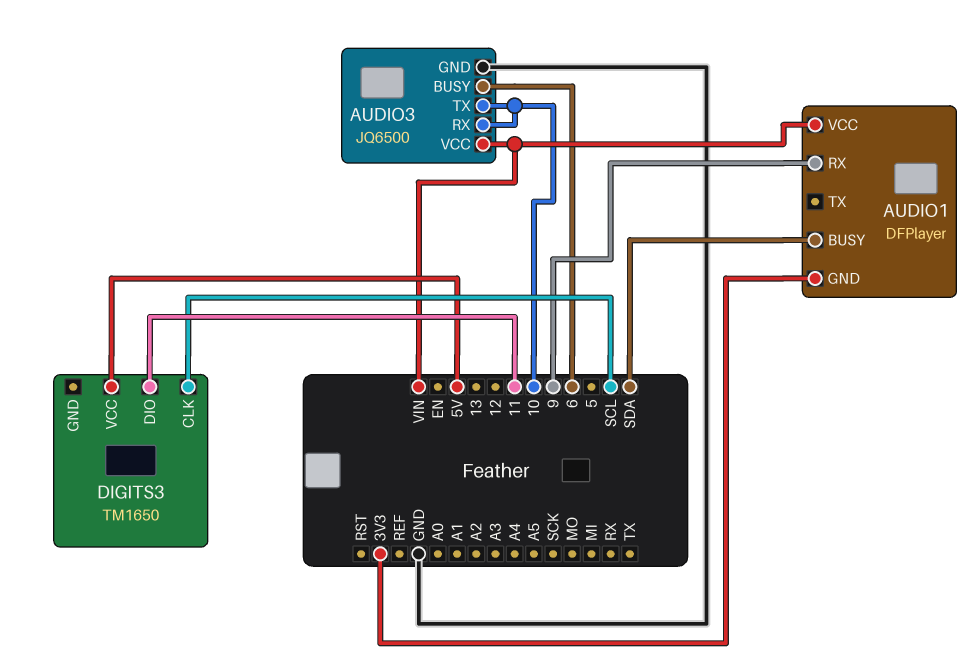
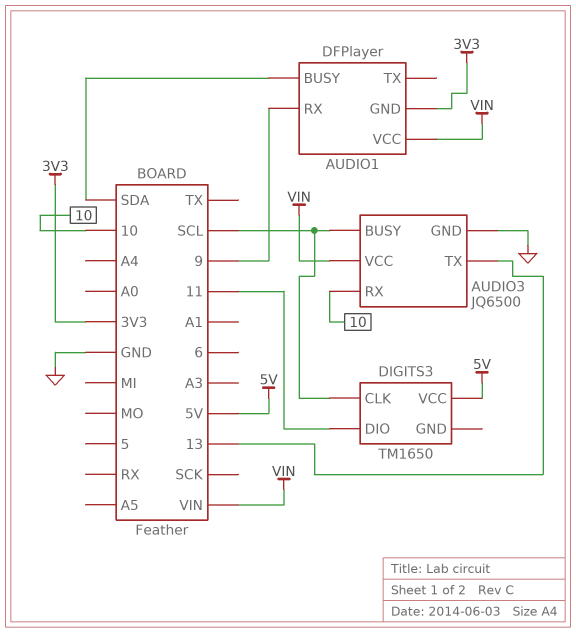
AUDIO3 pin BUSY: 6 -> SCL
AUDIO3 pin TX: 10 -> 13

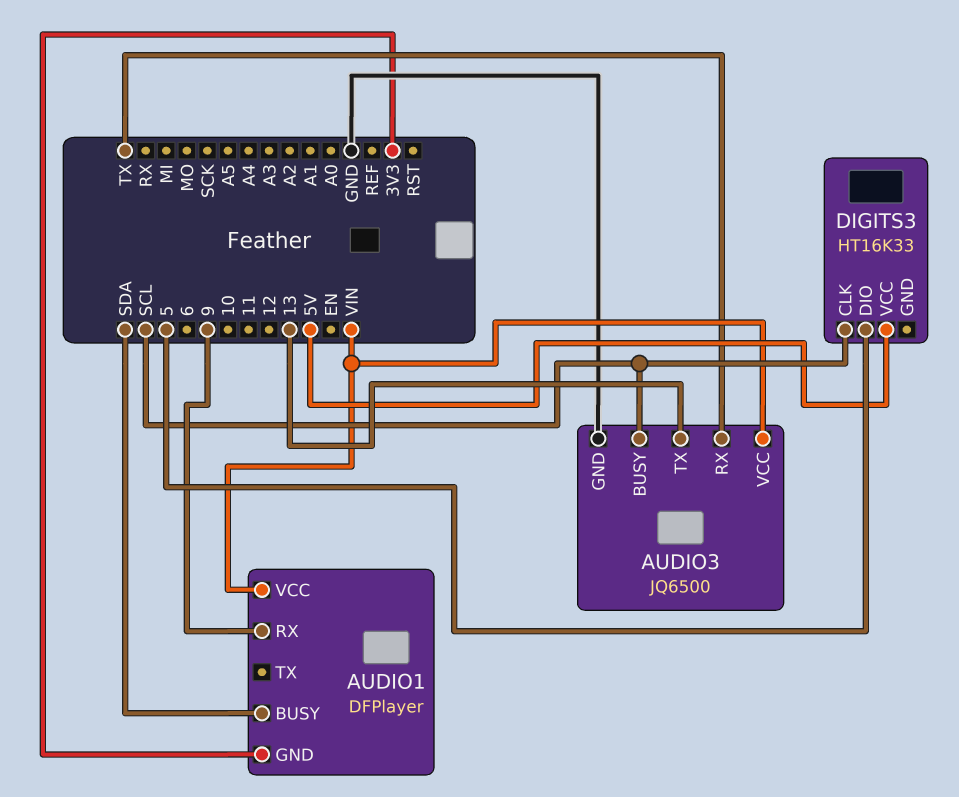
AUDIO3 pin RX: 10 -> TX
DIGITS3: TM1650 -> HT16K33
DIGITS3 pin DIO: 11 -> 5

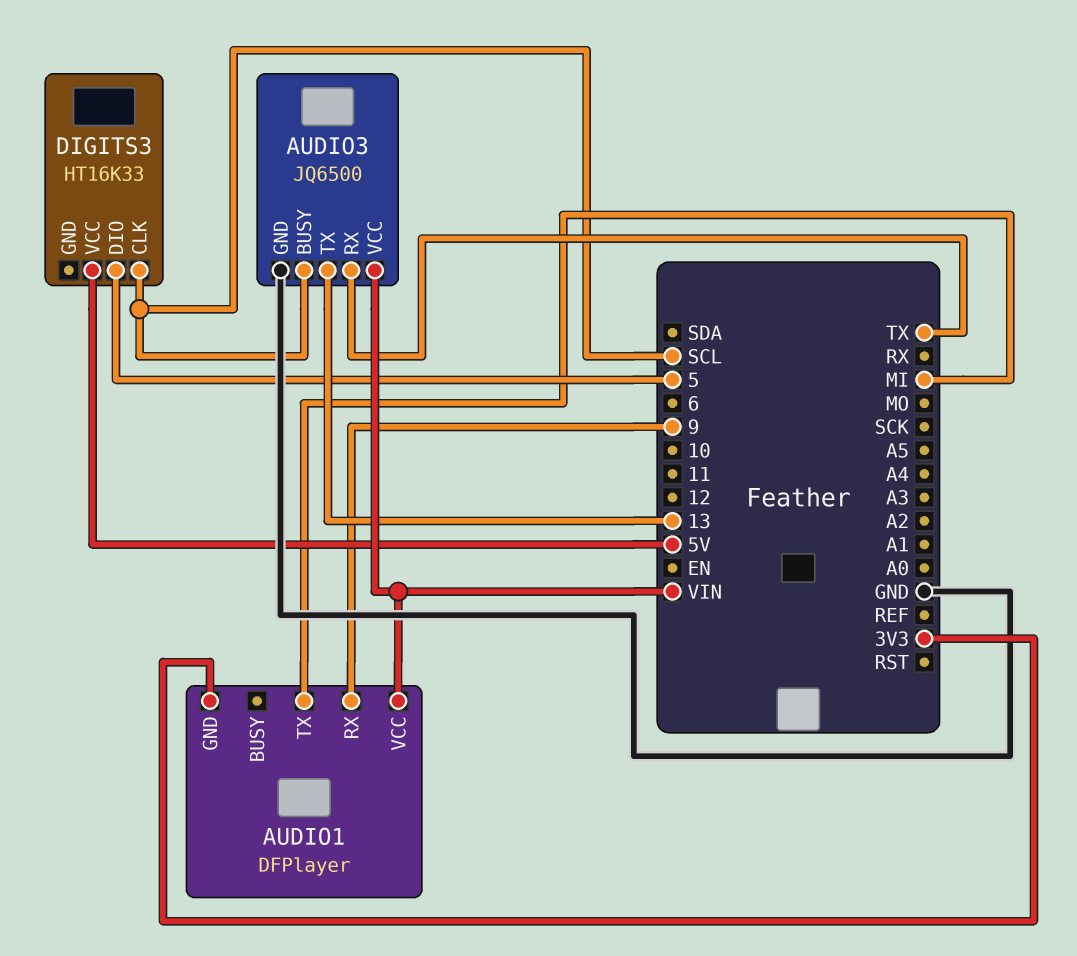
AUDIO1 pin BUSY: SDA -> none
AUDIO1 pin TX: none -> MI

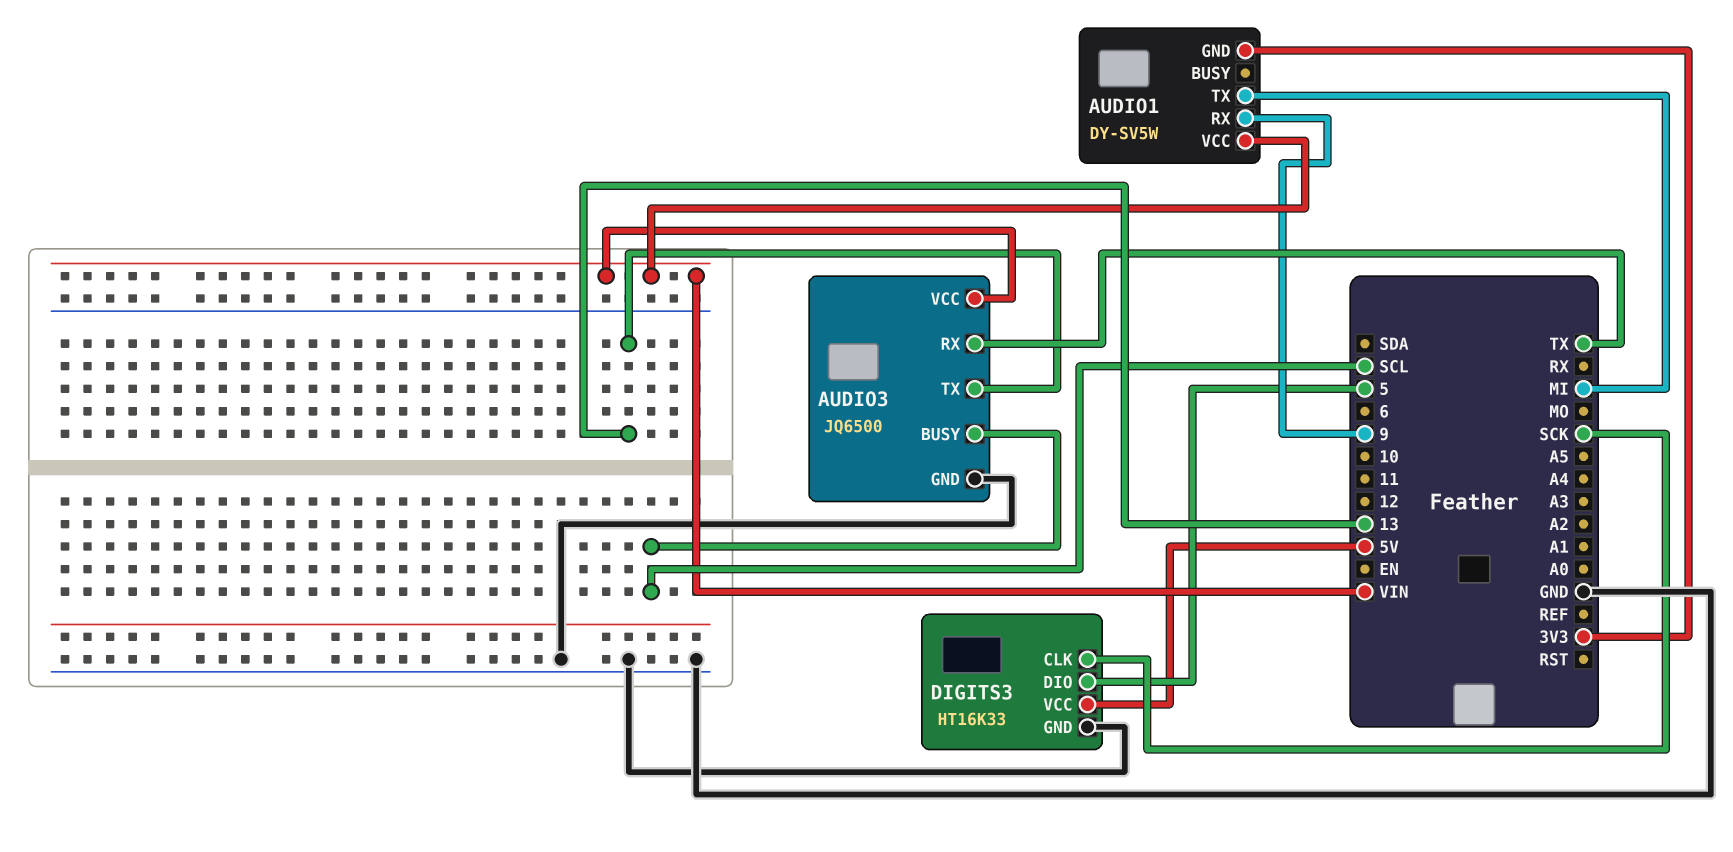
AUDIO1: DFPlayer -> DY-SV5W
DIGITS3 pin CLK: SCL -> SCK
DIGITS3 pin GND: none -> GND

